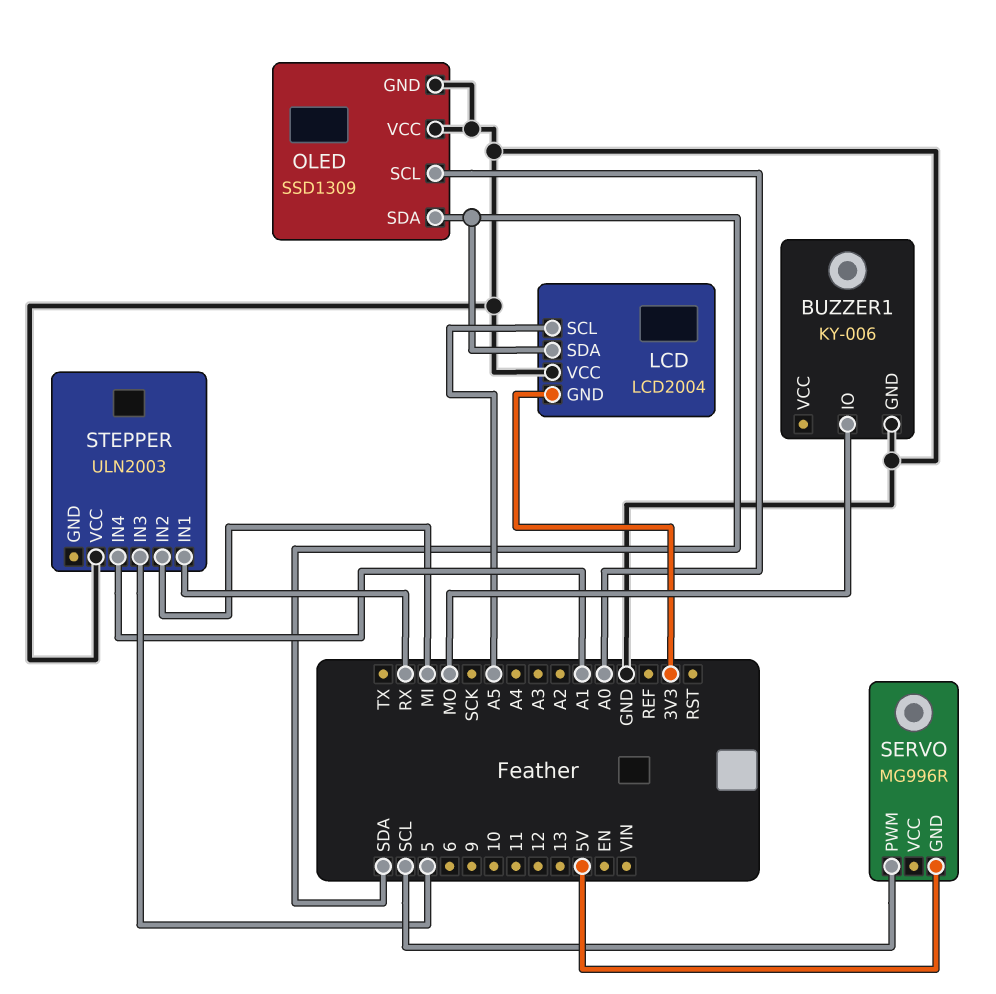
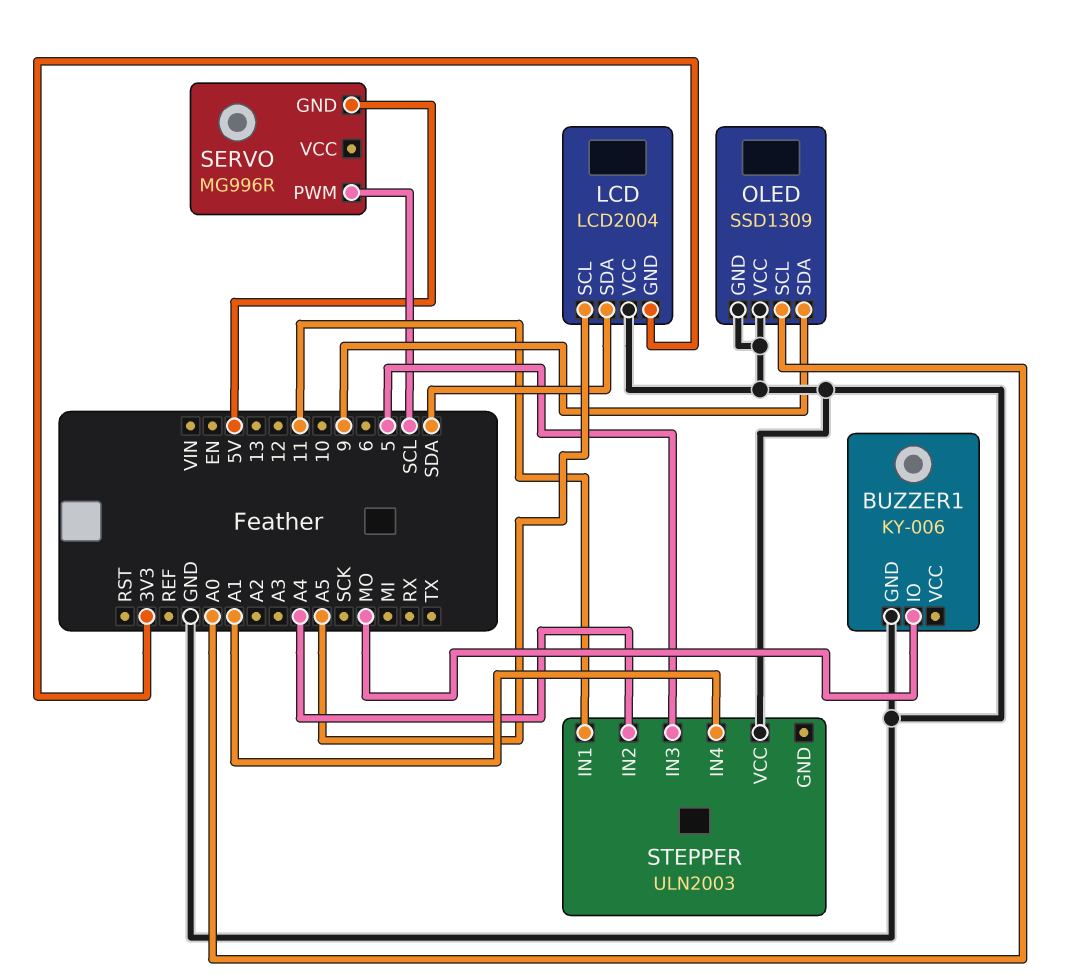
OLED pin SDA: SDA -> 9
STEPPER pin IN1: RX -> 11
STEPPER pin IN2: MI -> A4

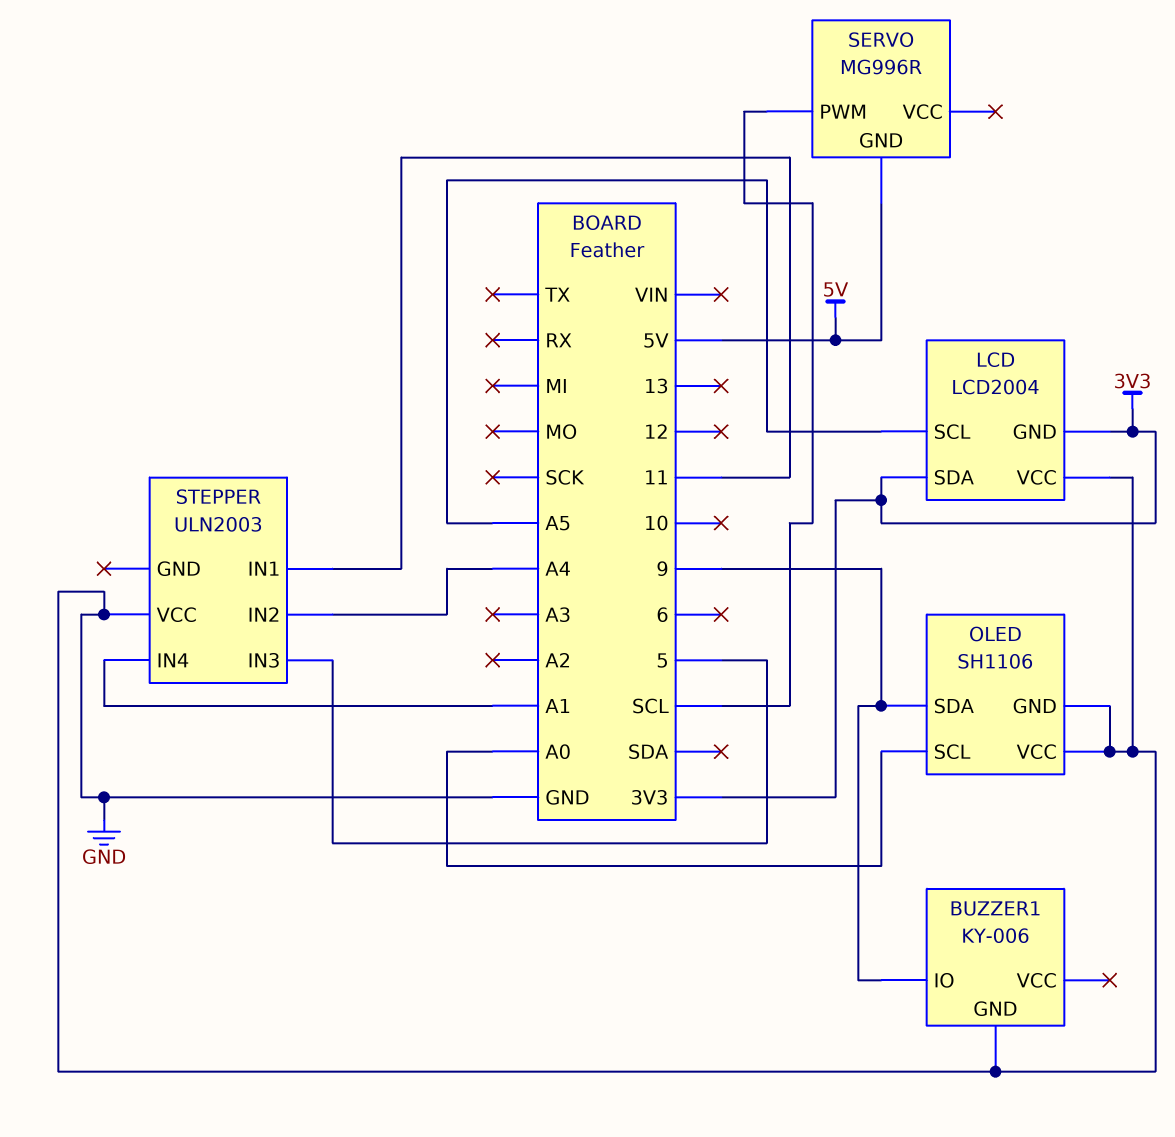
BUZZER1 pin IO: MO -> 9
LCD pin SDA: SDA -> 3V3
OLED: SSD1309 -> SH1106

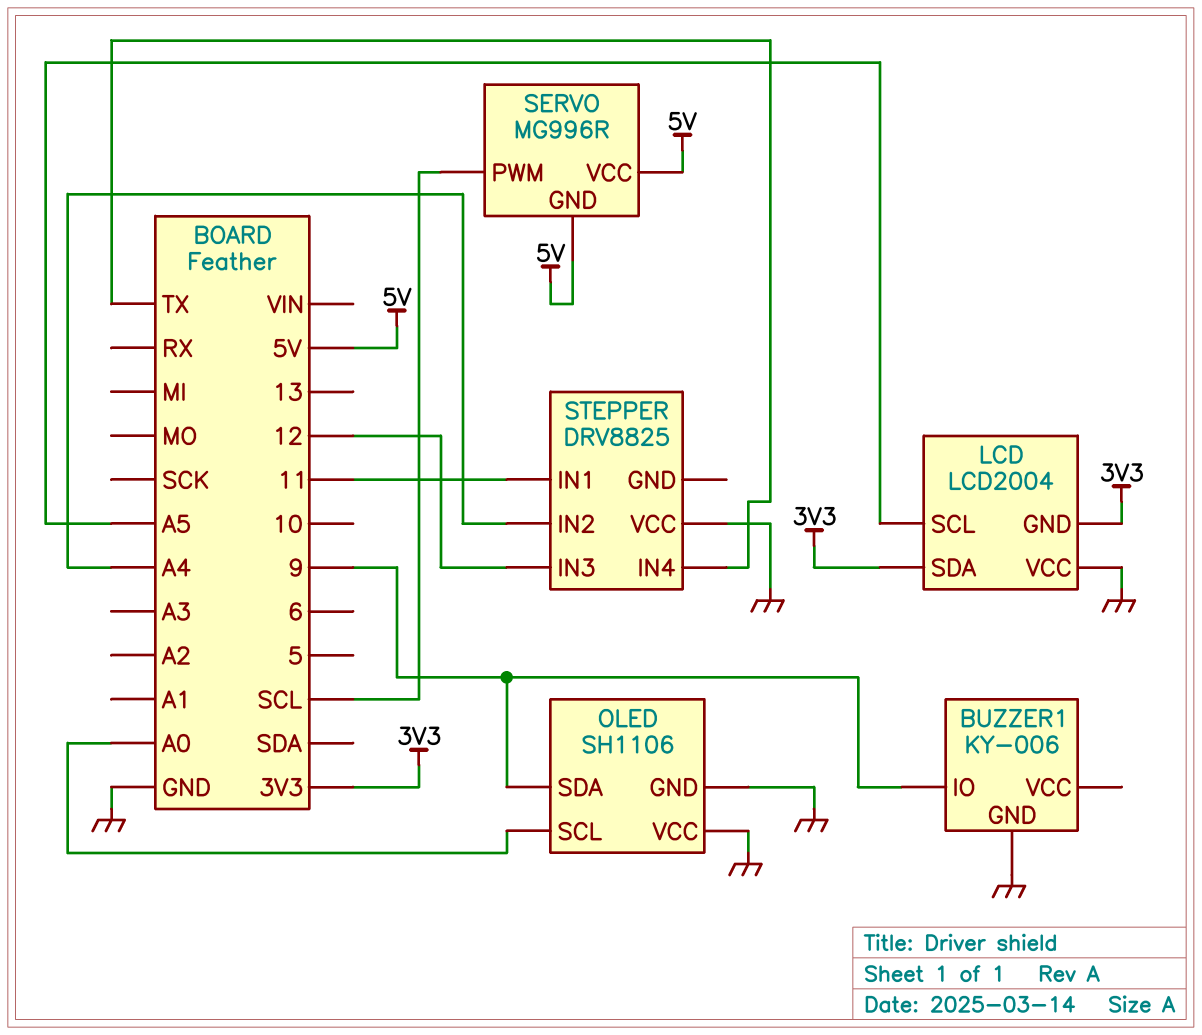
SERVO pin VCC: none -> 5V
STEPPER: ULN2003 -> DRV8825
STEPPER pin IN3: 5 -> 12
STEPPER pin IN4: A1 -> TX

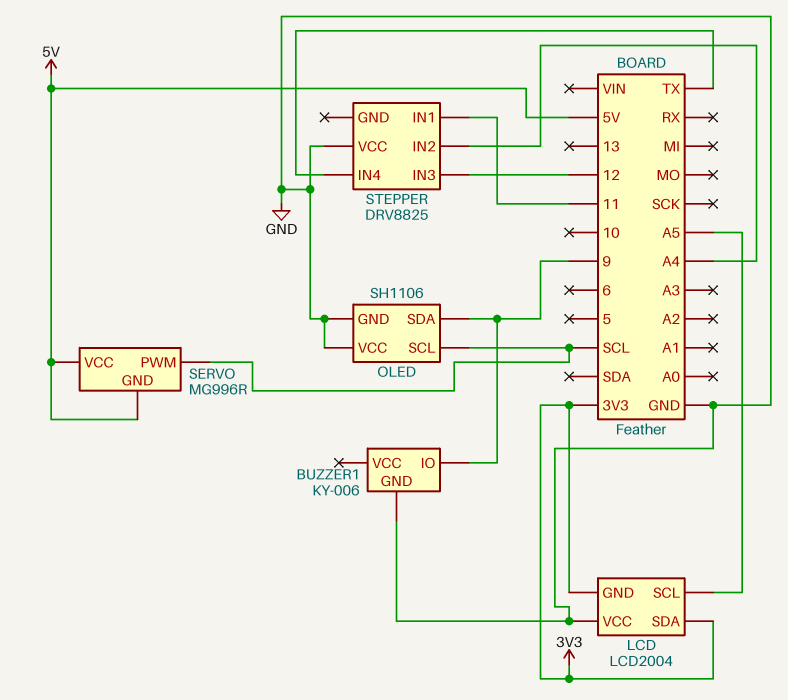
OLED pin SCL: A0 -> SCL

